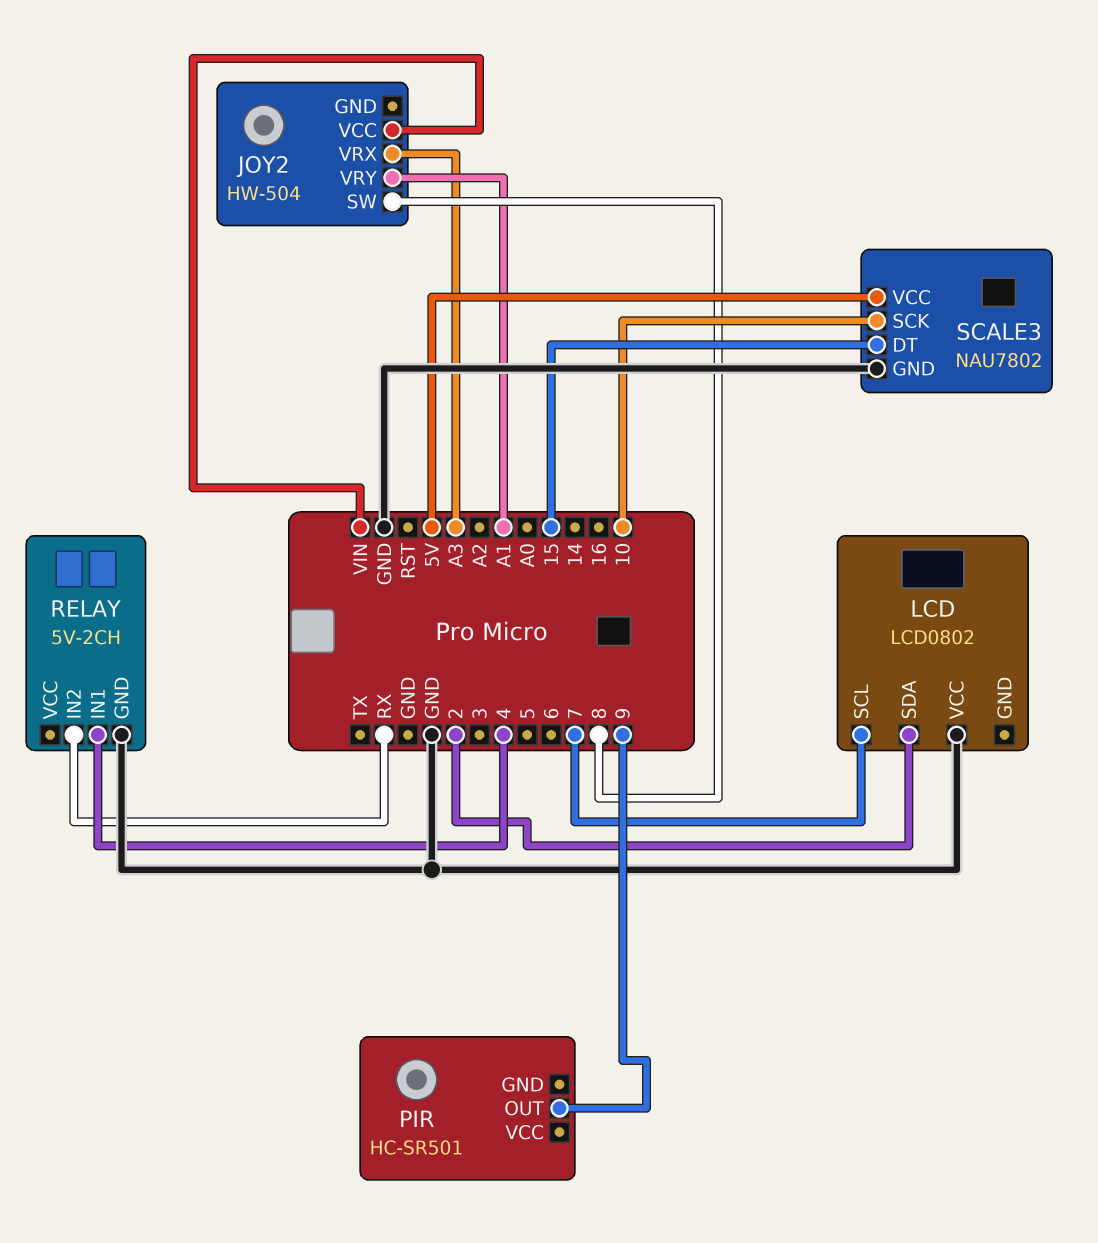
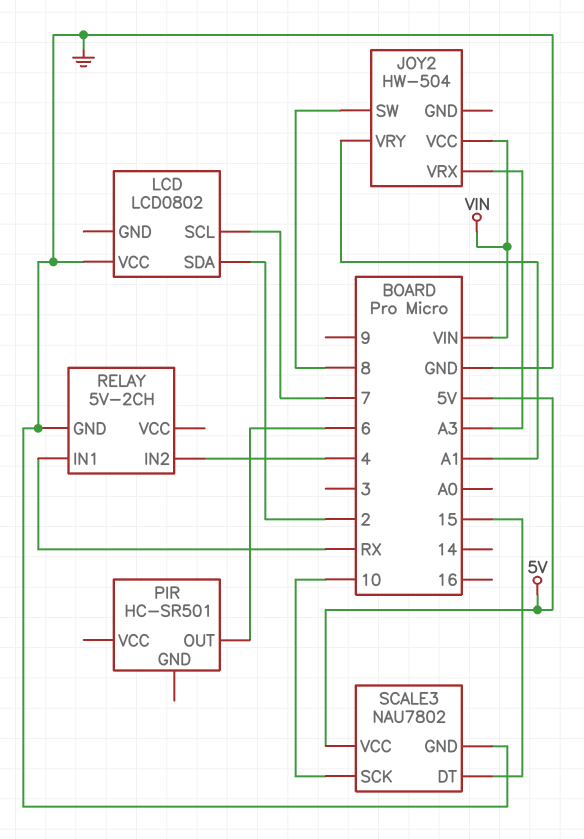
PIR pin OUT: 9 -> 6
RELAY pin IN1: 4 -> RX
RELAY pin IN2: RX -> 4

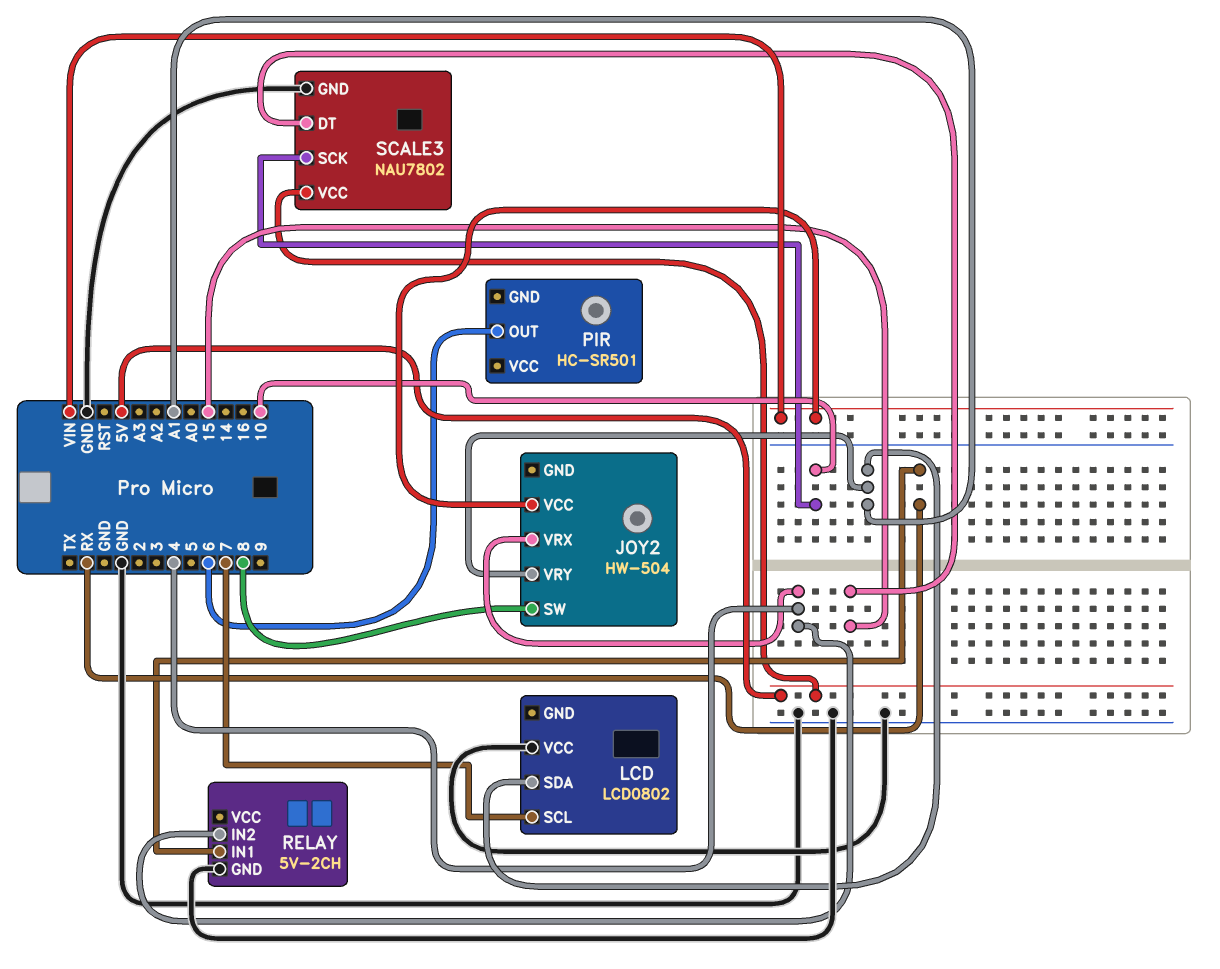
JOY2 pin VRX: A3 -> 4
LCD pin SDA: 2 -> A1

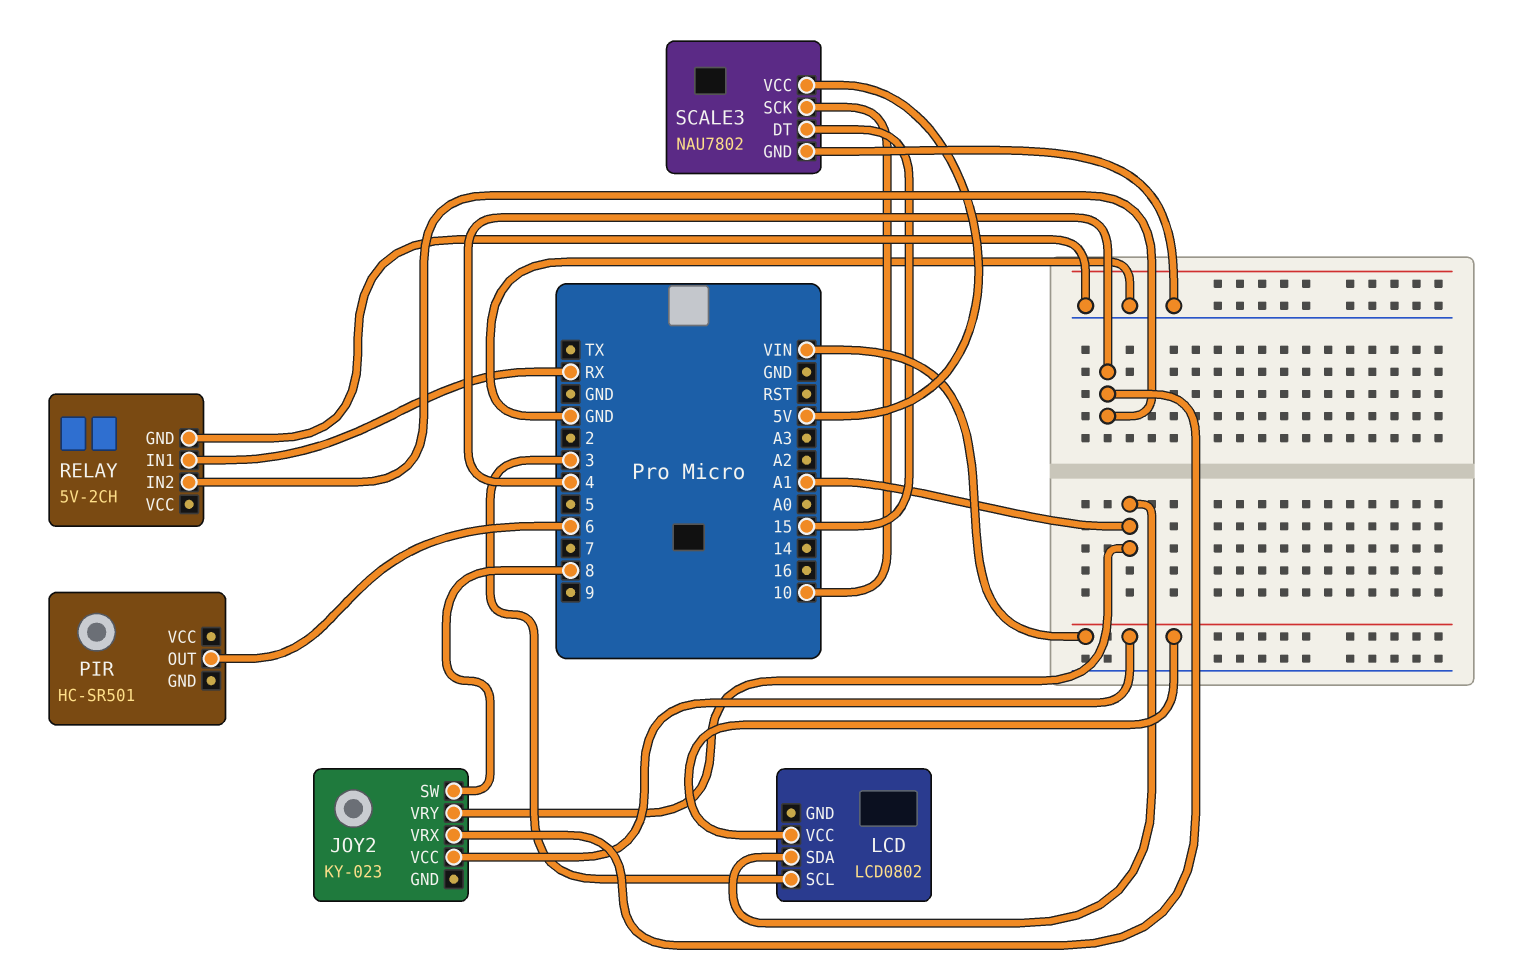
JOY2: HW-504 -> KY-023
LCD pin SCL: 7 -> 3
LCD pin VCC: GND -> VIN

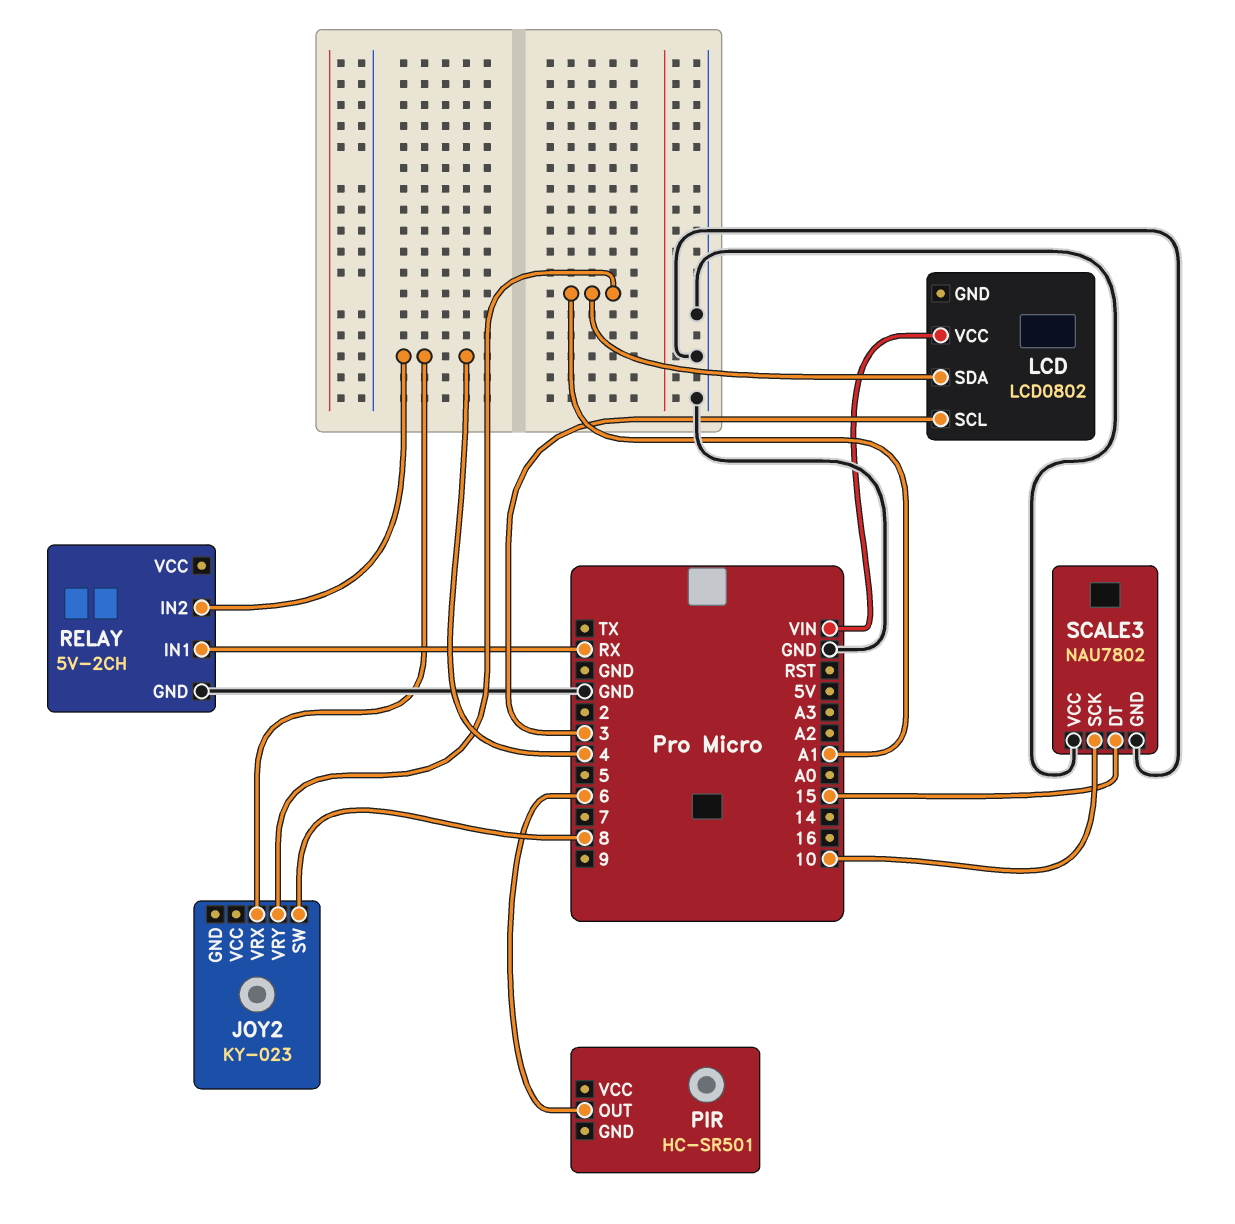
JOY2 pin VCC: VIN -> none
SCALE3 pin VCC: 5V -> GND

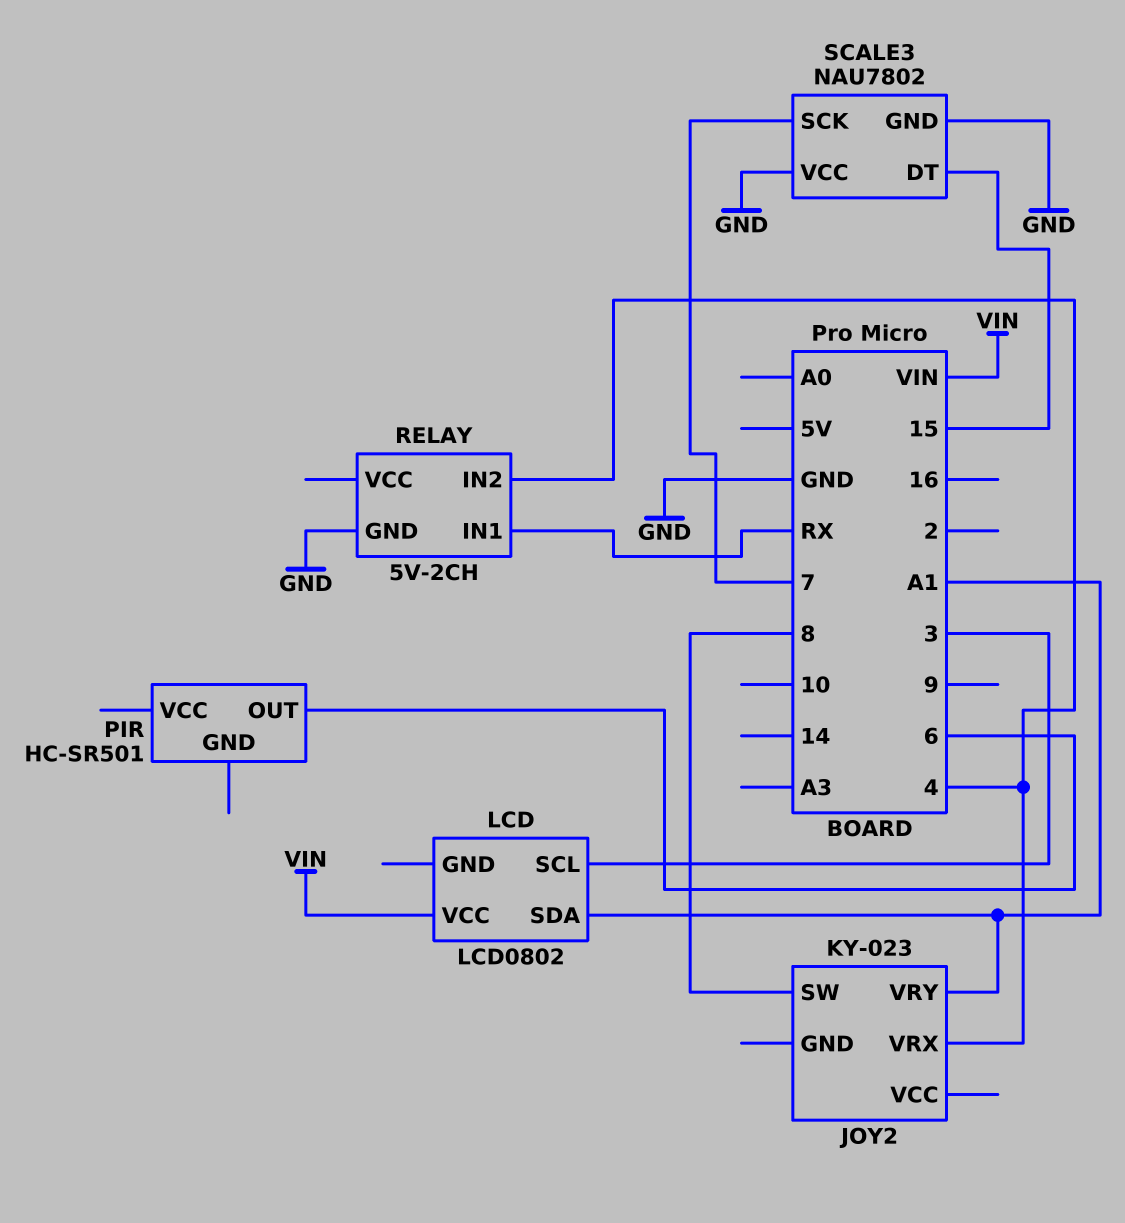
SCALE3 pin SCK: 10 -> 7

